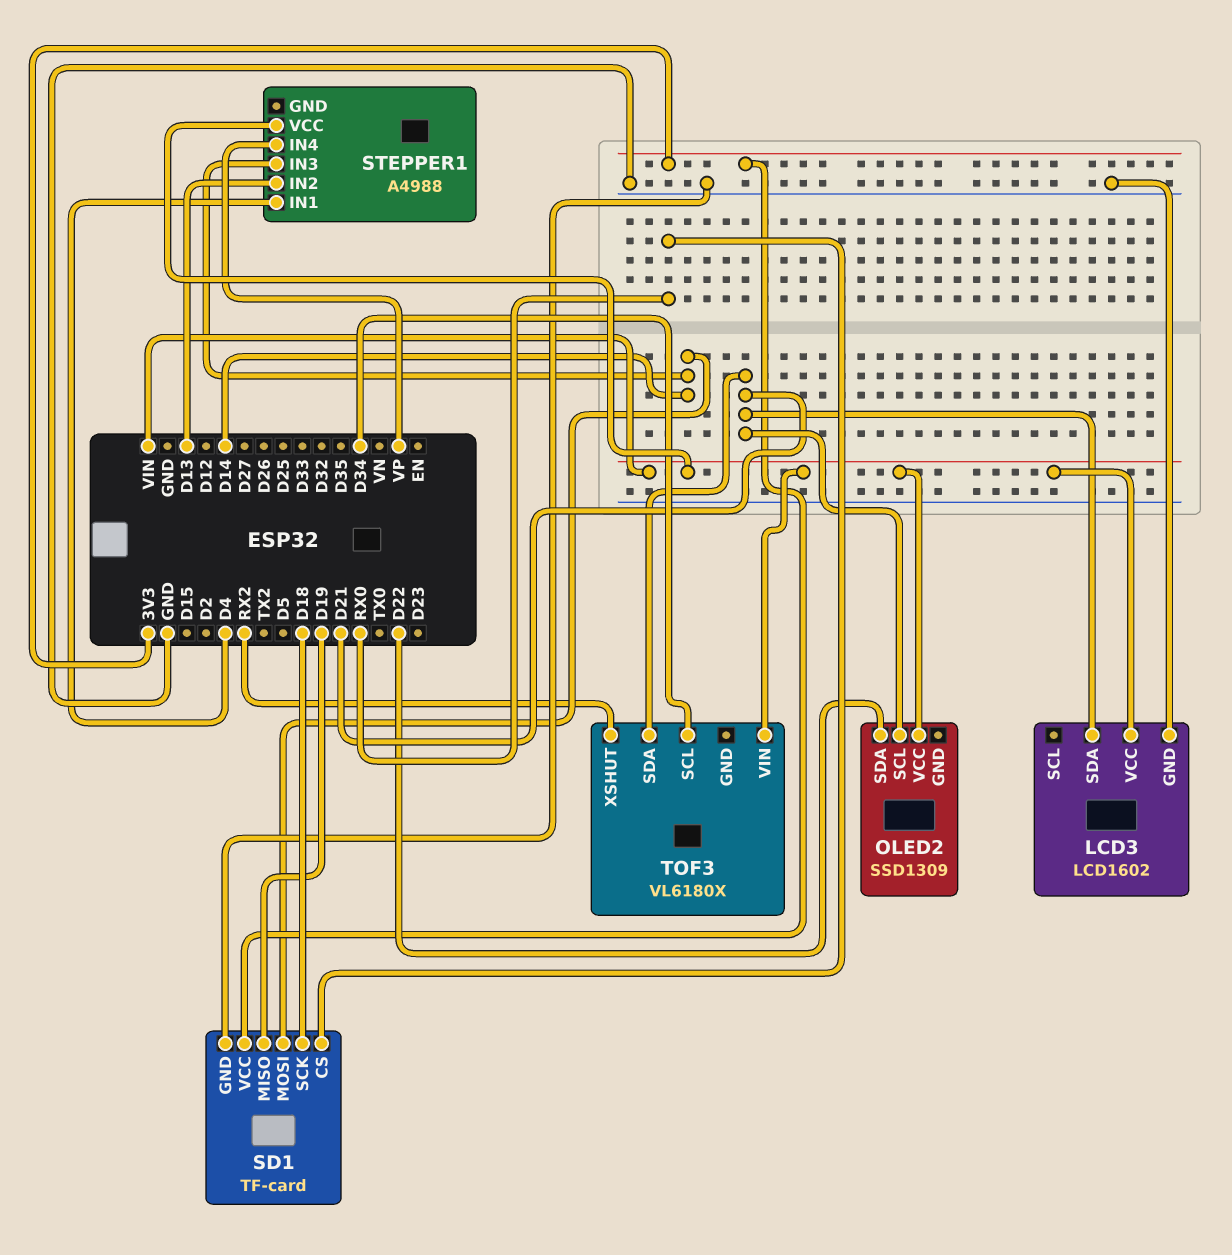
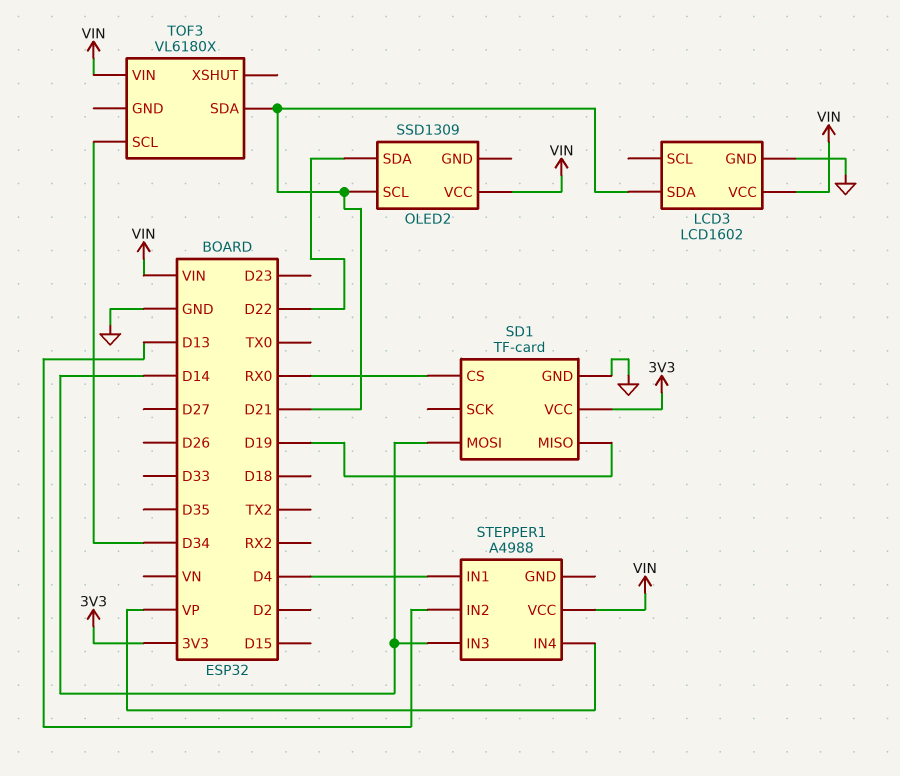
SD1 pin SCK: D18 -> none
TOF3 pin XSHUT: RX2 -> none

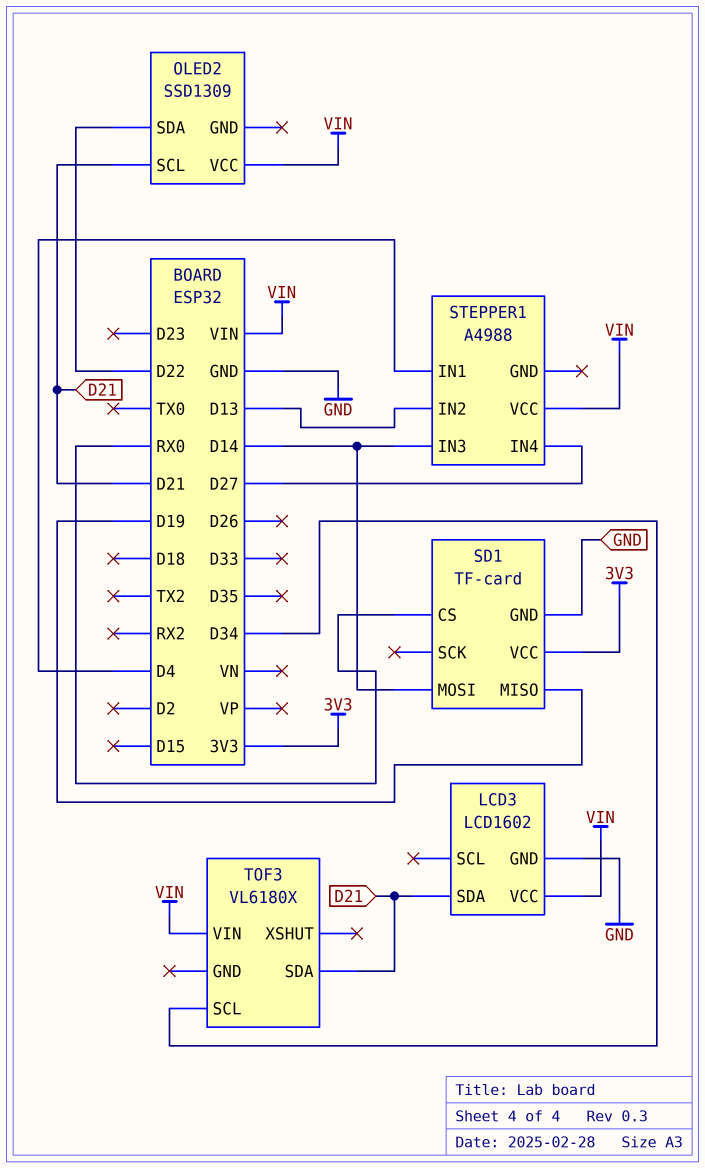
STEPPER1 pin IN4: VP -> D27

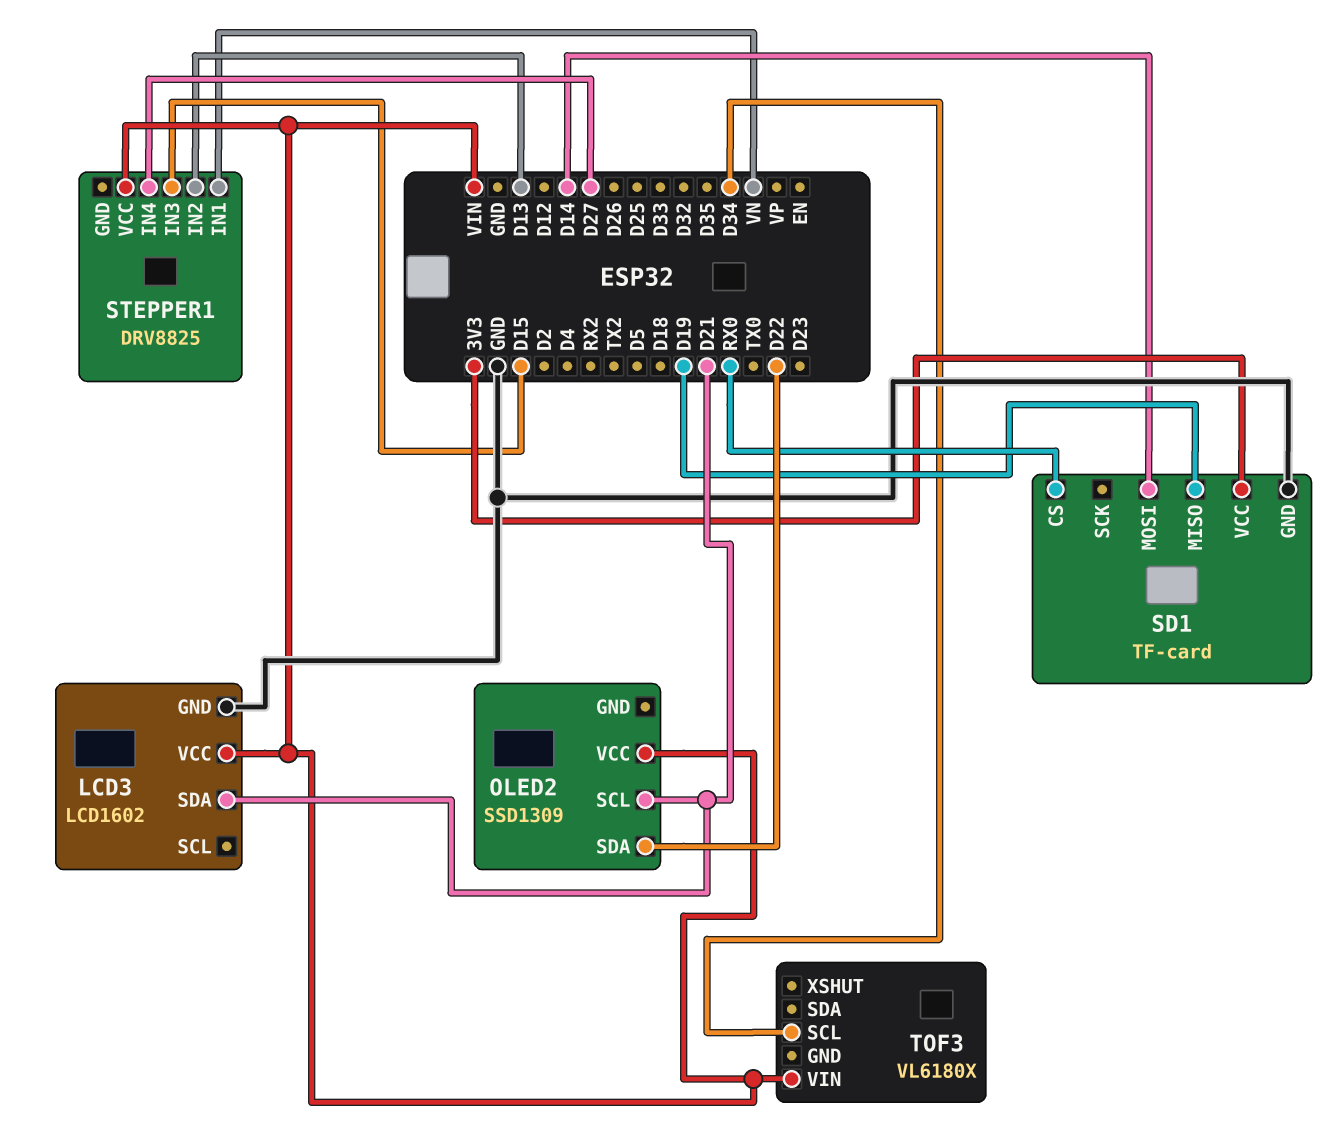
STEPPER1: A4988 -> DRV8825
STEPPER1 pin IN1: D4 -> VN
STEPPER1 pin IN3: D14 -> D15
TOF3 pin SDA: D21 -> none

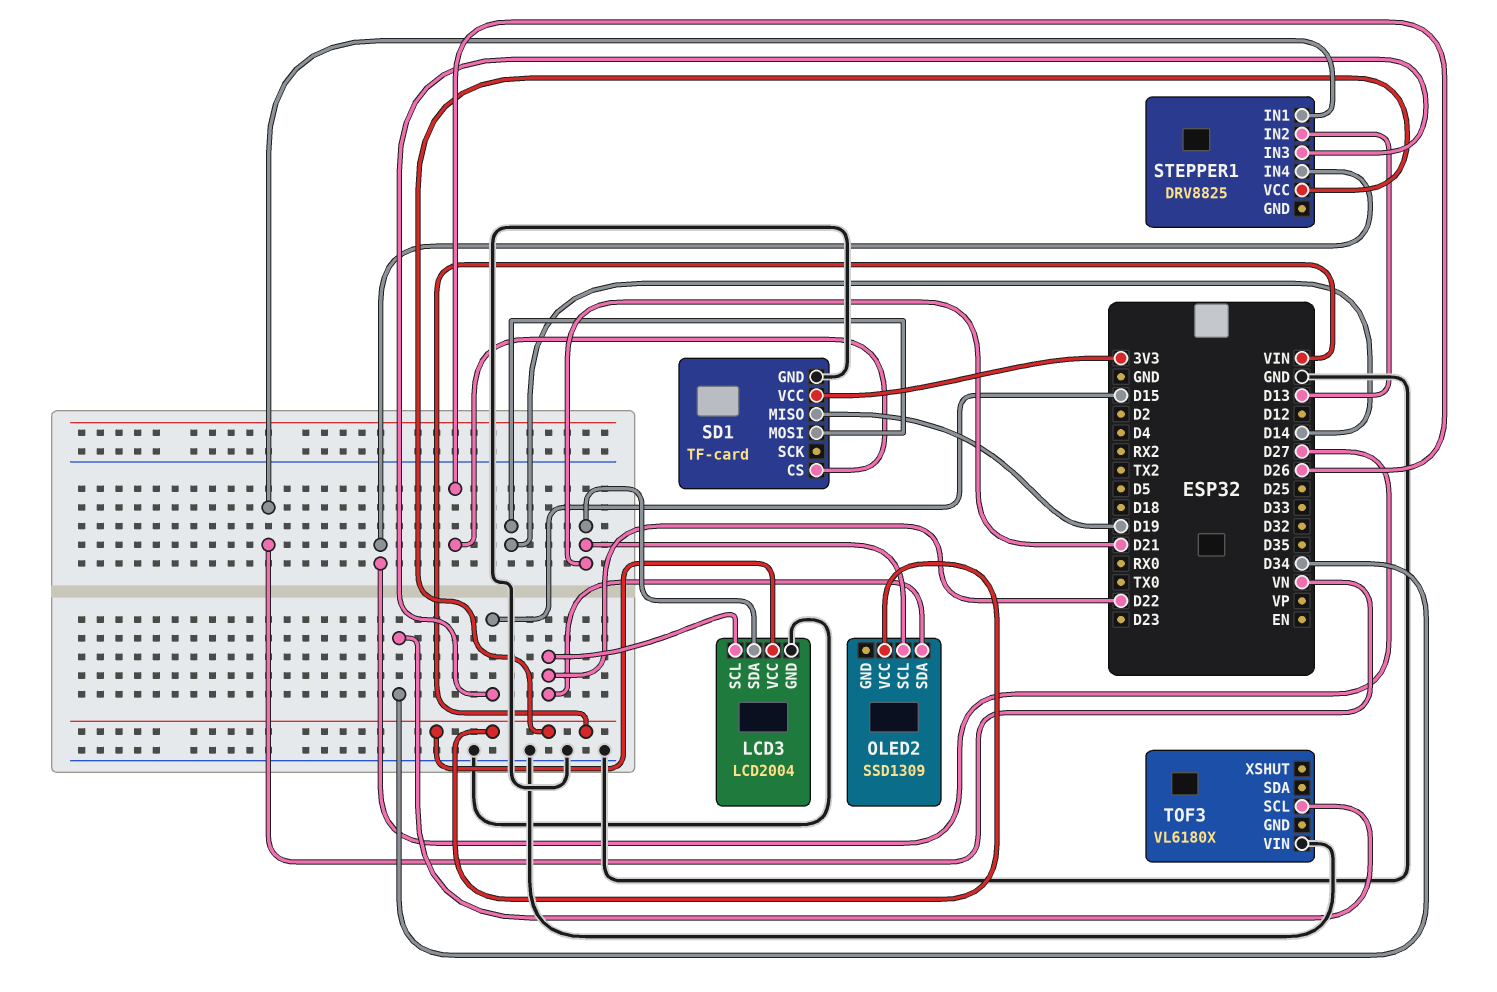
LCD3: LCD1602 -> LCD2004
LCD3 pin SCL: none -> D22
SD1 pin CS: RX0 -> D26
TOF3 pin VIN: VIN -> GND

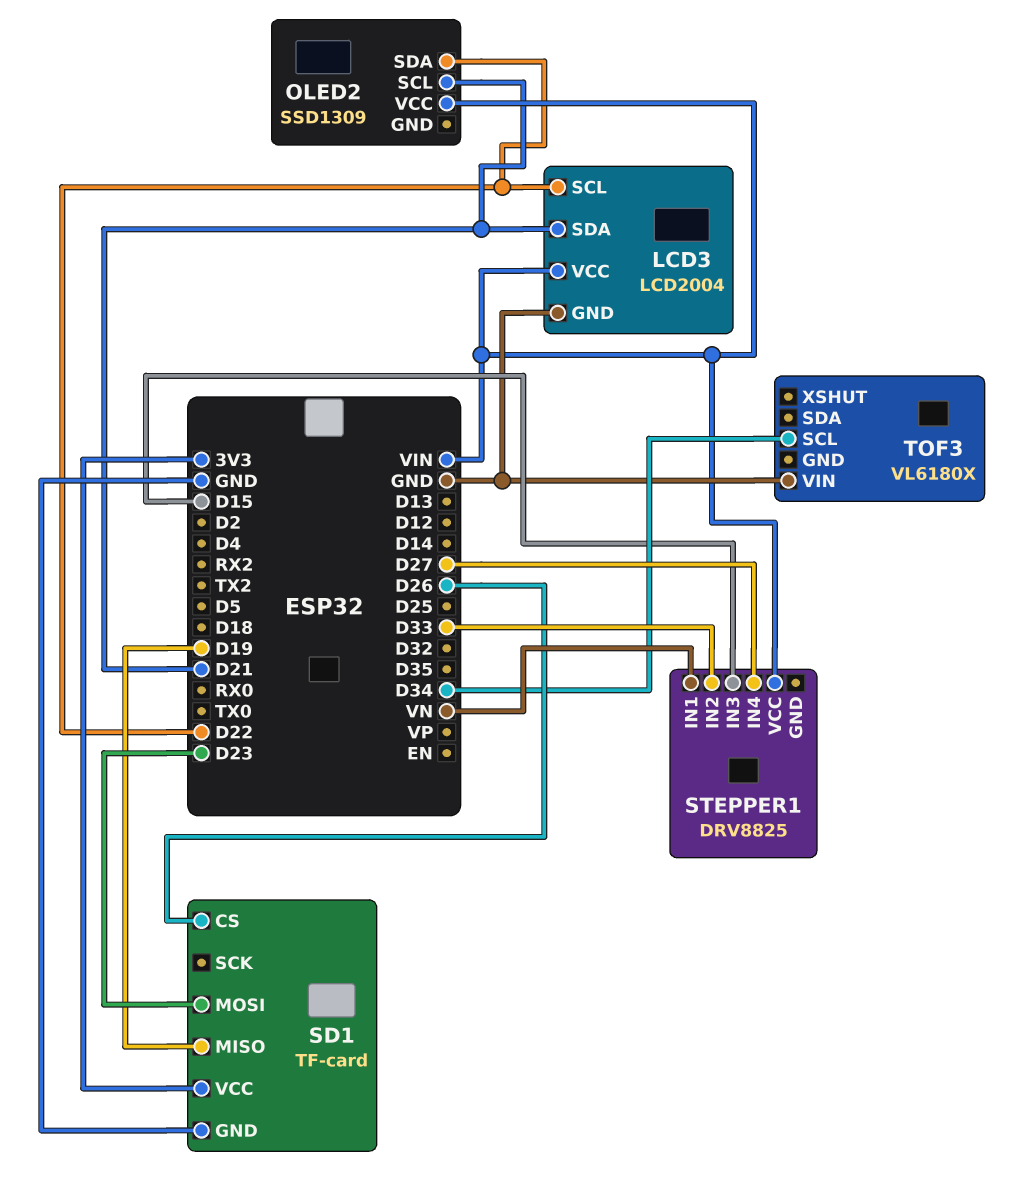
SD1 pin MOSI: D14 -> D23
STEPPER1 pin IN2: D13 -> D33

